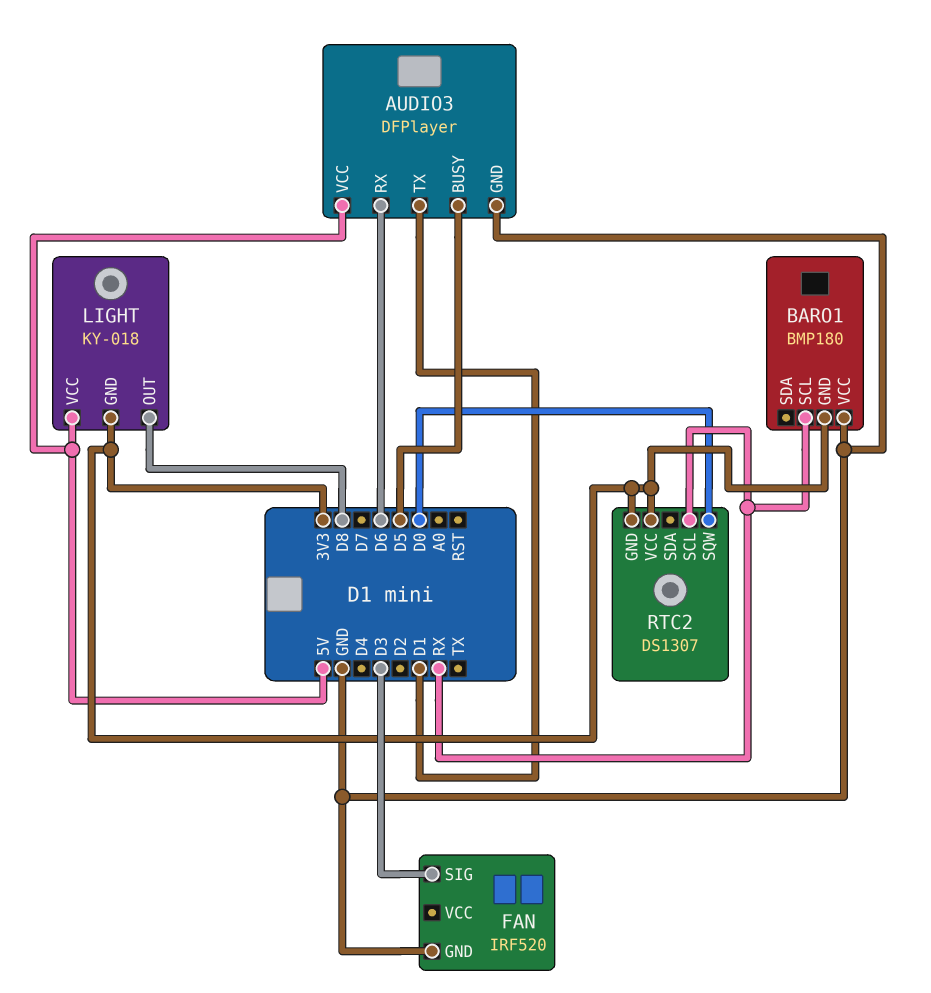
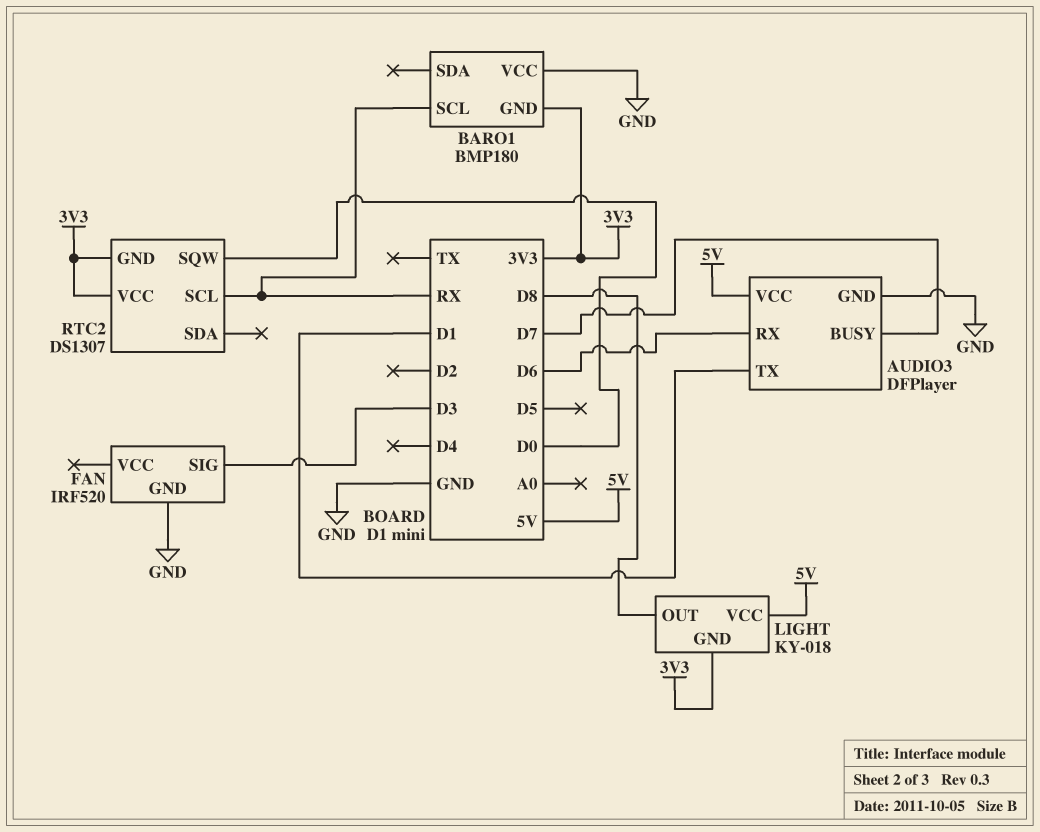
AUDIO3 pin BUSY: D5 -> D7

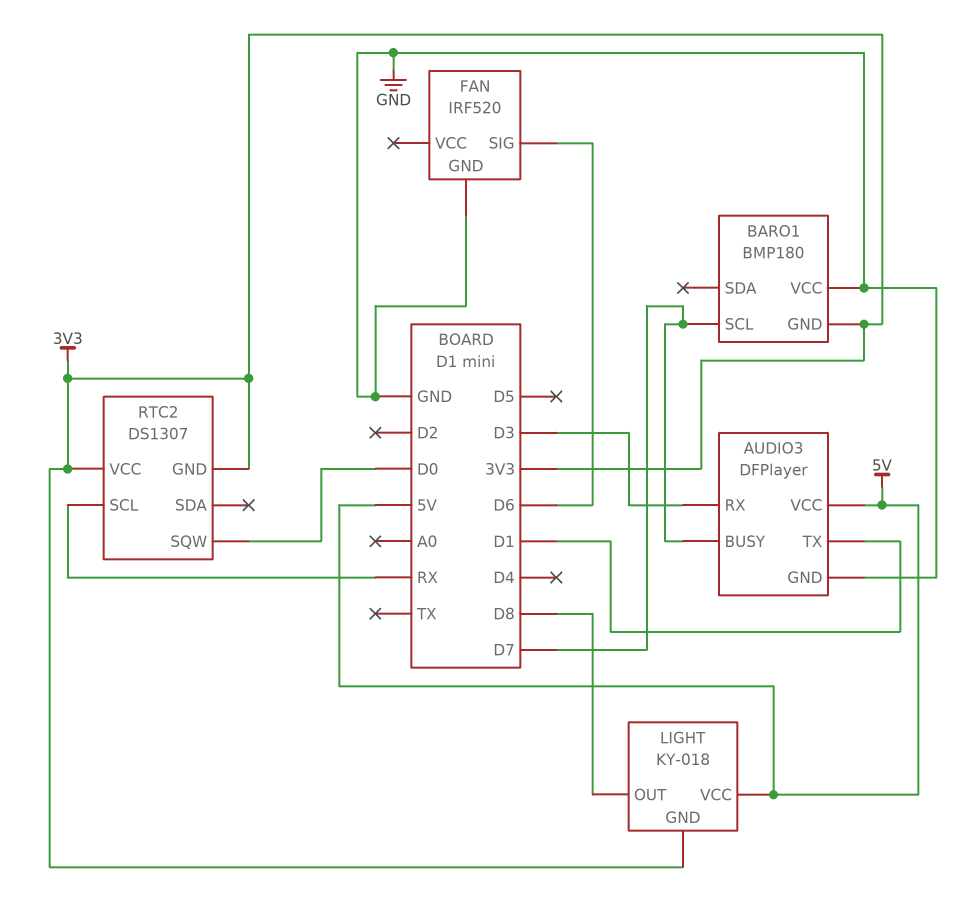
AUDIO3 pin RX: D6 -> D3
BARO1 pin SCL: RX -> D7
FAN pin SIG: D3 -> D6

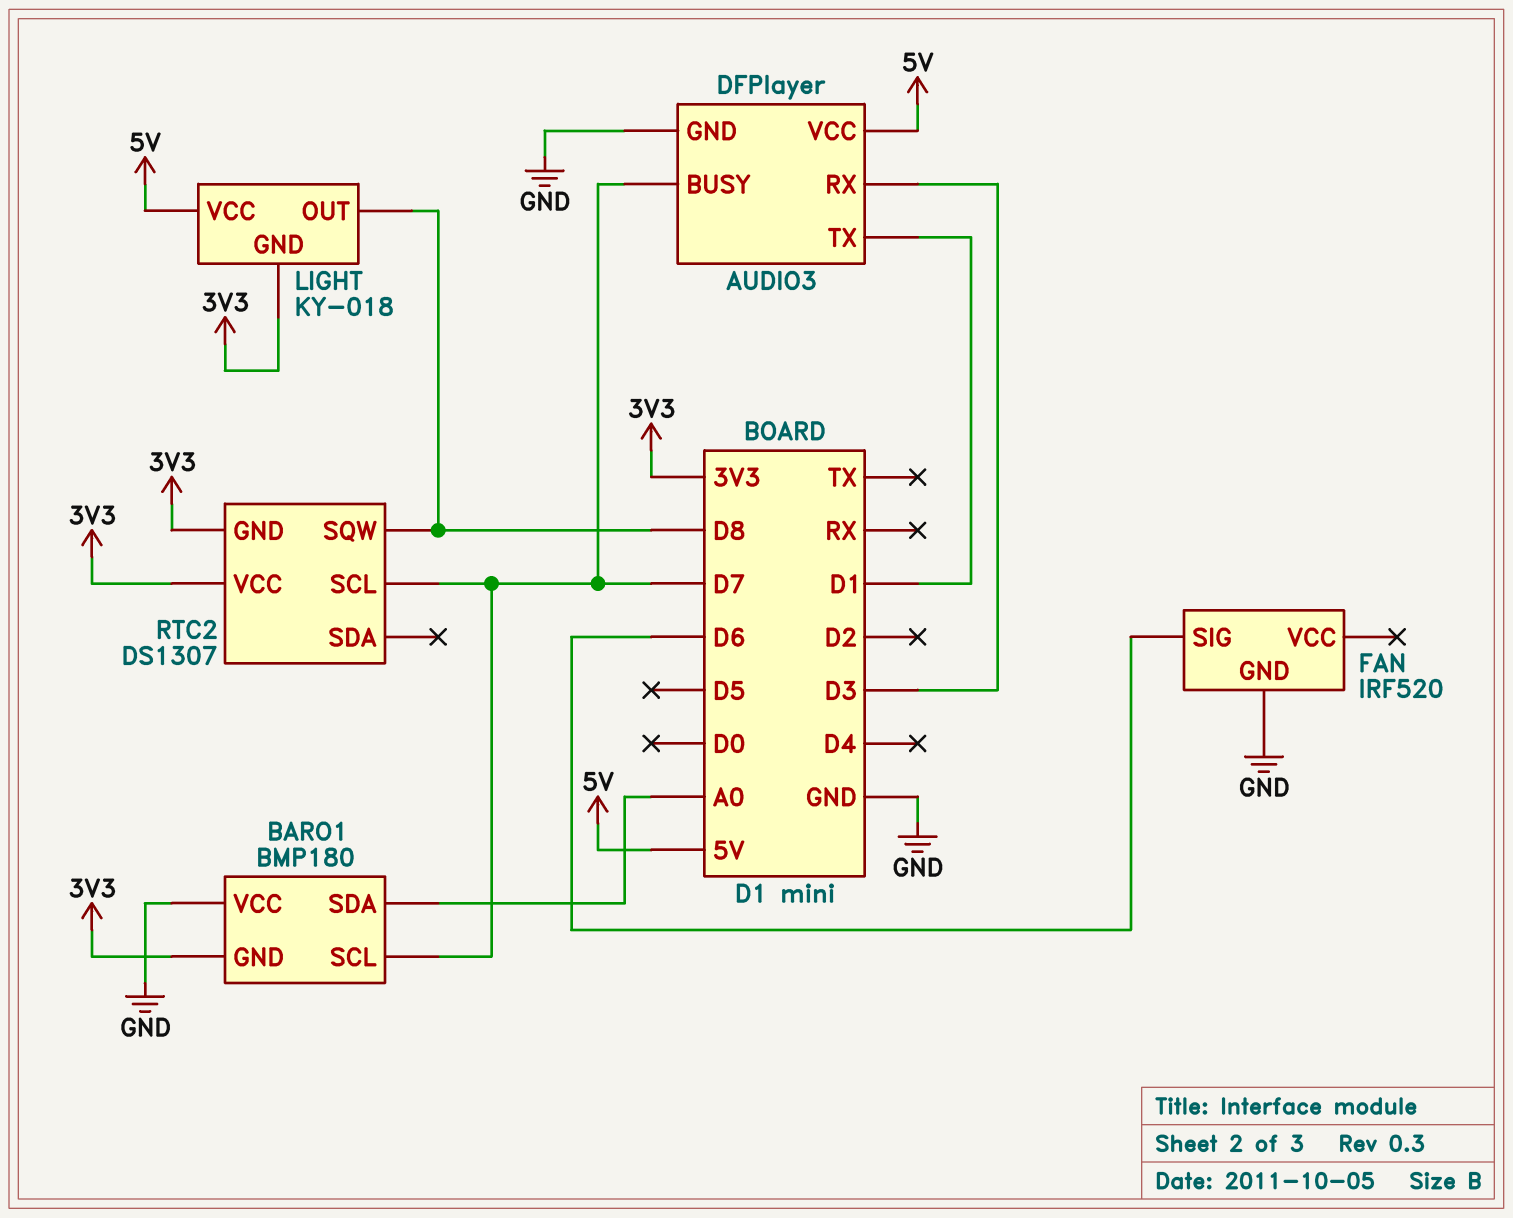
BARO1 pin SDA: none -> A0
RTC2 pin SCL: RX -> D7
RTC2 pin SQW: D0 -> D8

